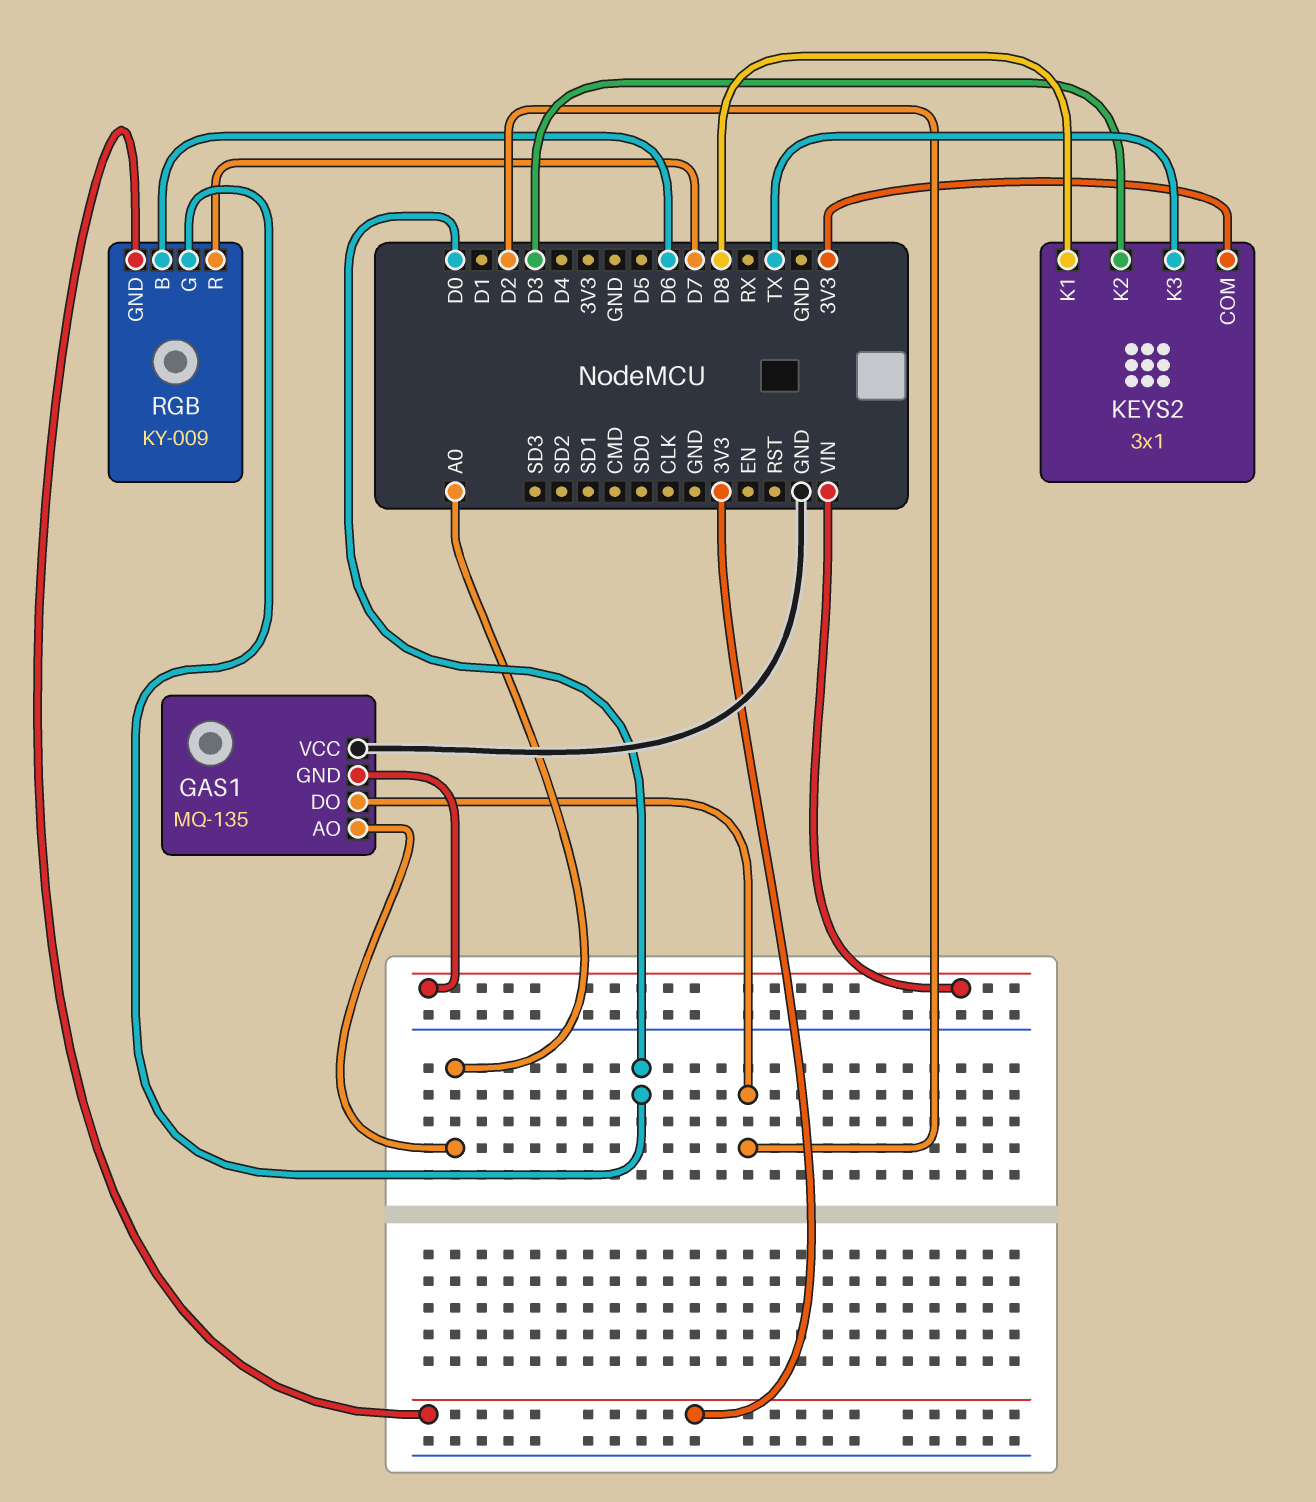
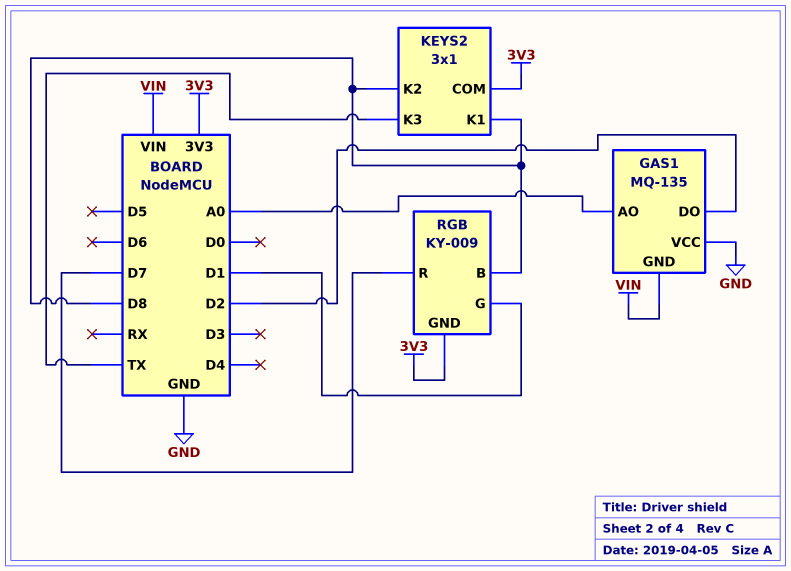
KEYS2 pin K2: D3 -> D8
RGB pin B: D6 -> D8
RGB pin G: D0 -> D1

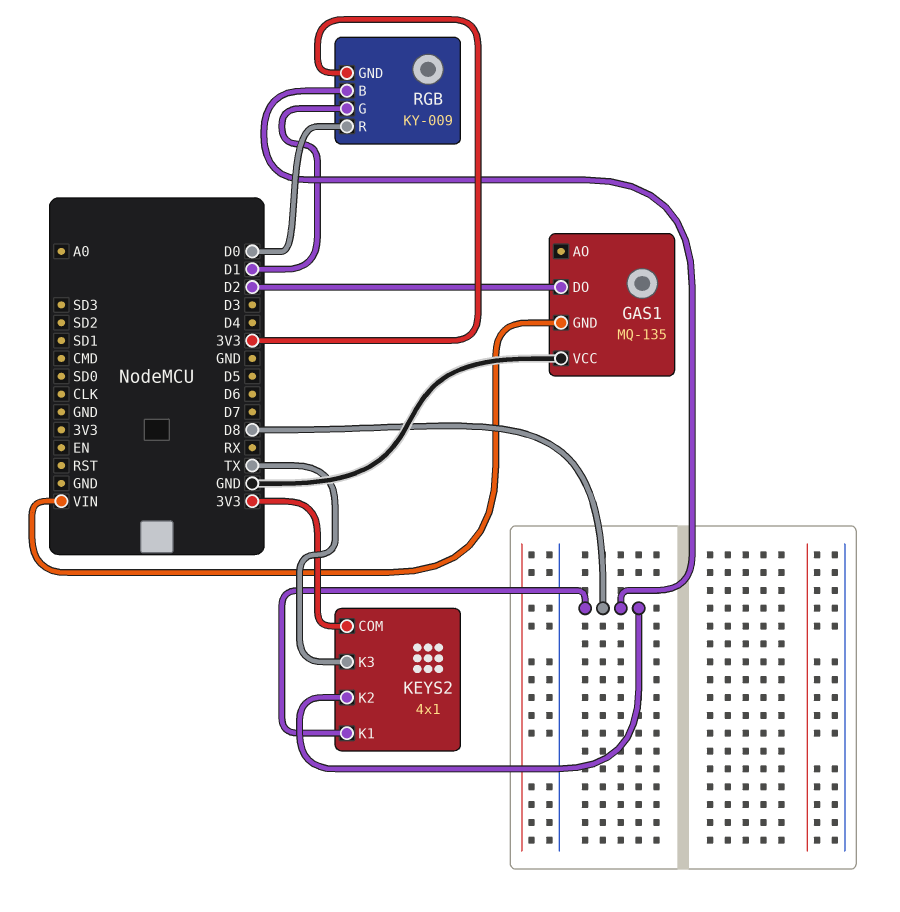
GAS1 pin AO: A0 -> none
KEYS2: 3x1 -> 4x1
RGB pin R: D7 -> D0

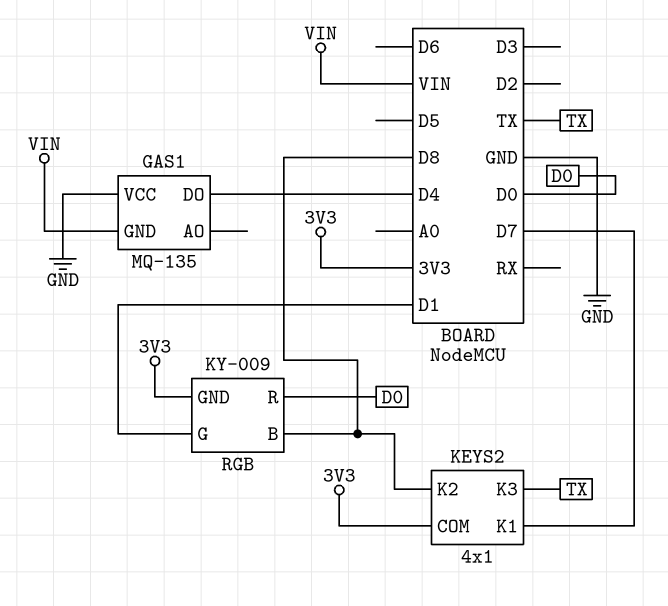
GAS1 pin DO: D2 -> D4
KEYS2 pin K1: D8 -> D7

